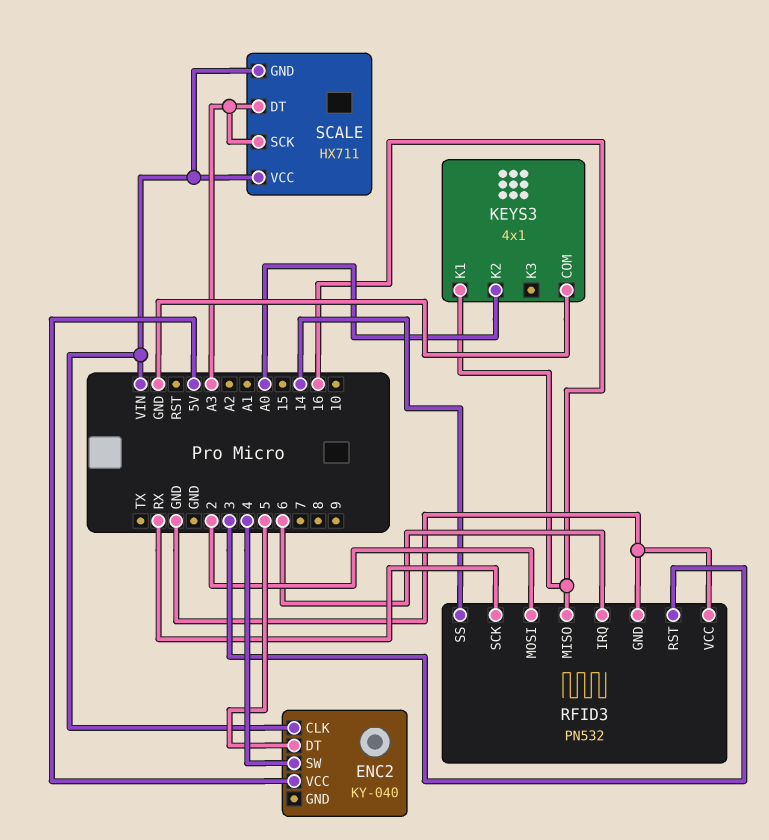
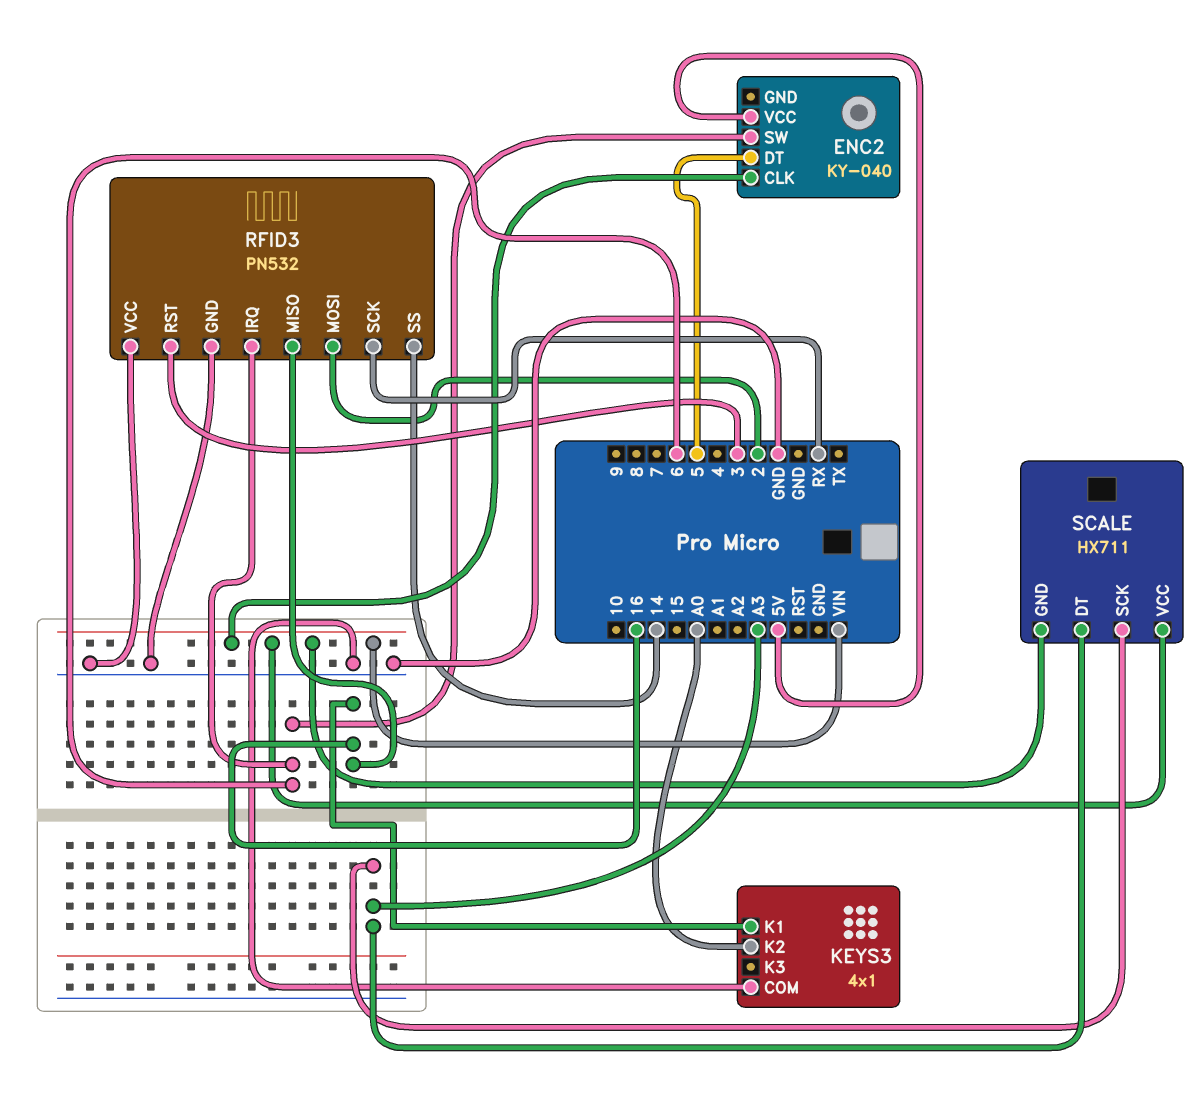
ENC2 pin SW: 4 -> 6

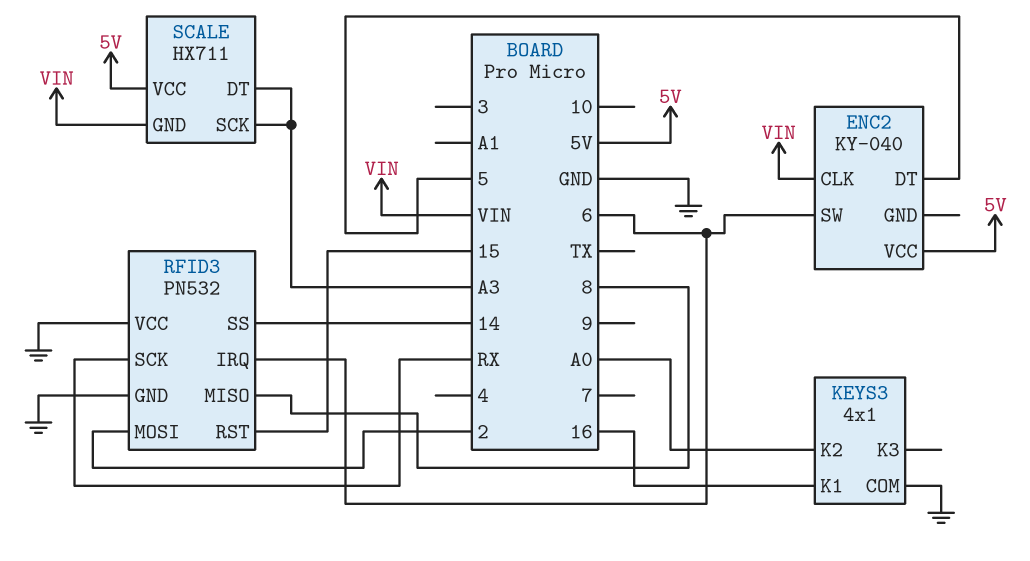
RFID3 pin MISO: 16 -> 8
RFID3 pin RST: 3 -> 15
SCALE pin VCC: VIN -> 5V

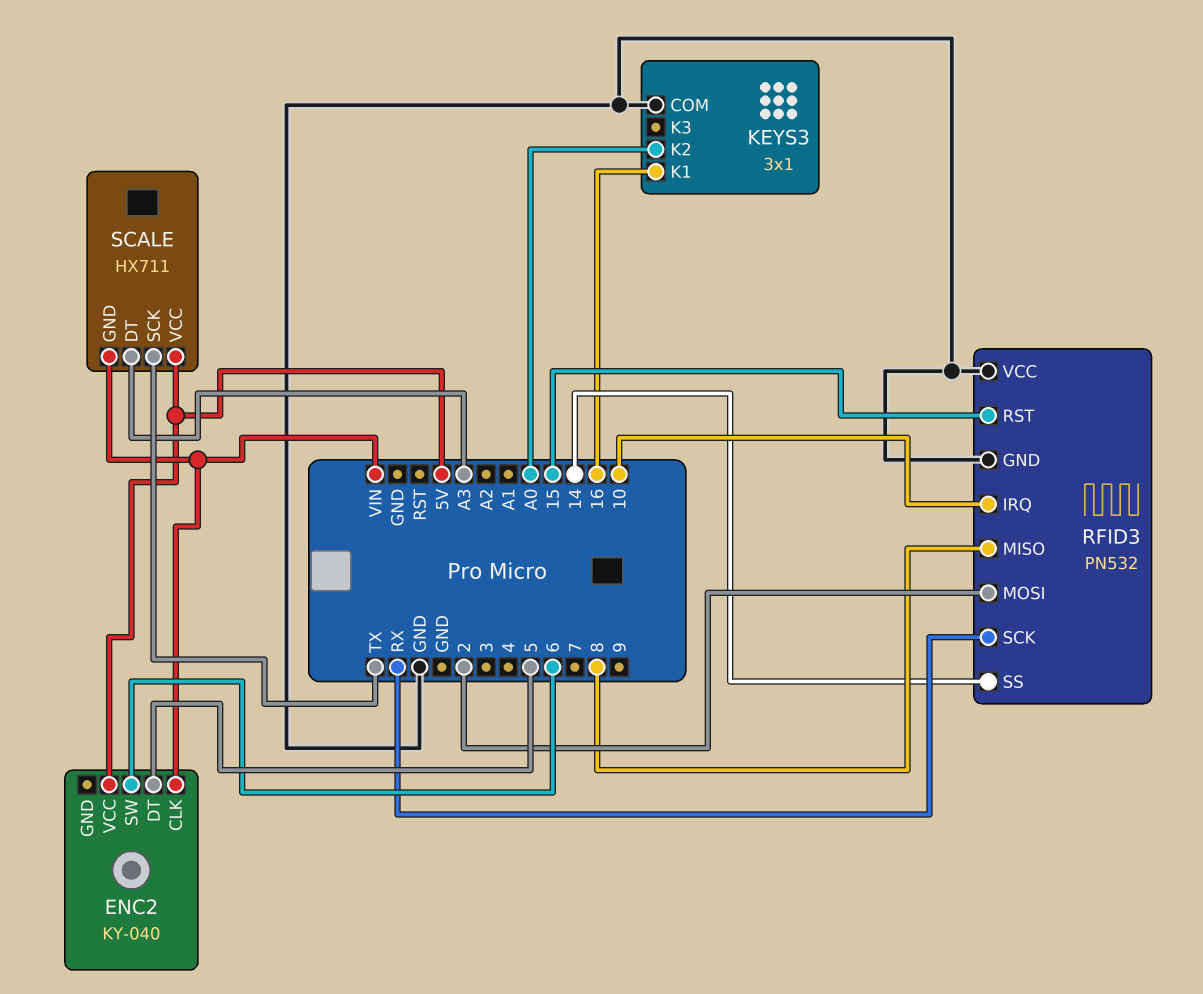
KEYS3: 4x1 -> 3x1
RFID3 pin IRQ: 6 -> 10
SCALE pin SCK: A3 -> TX

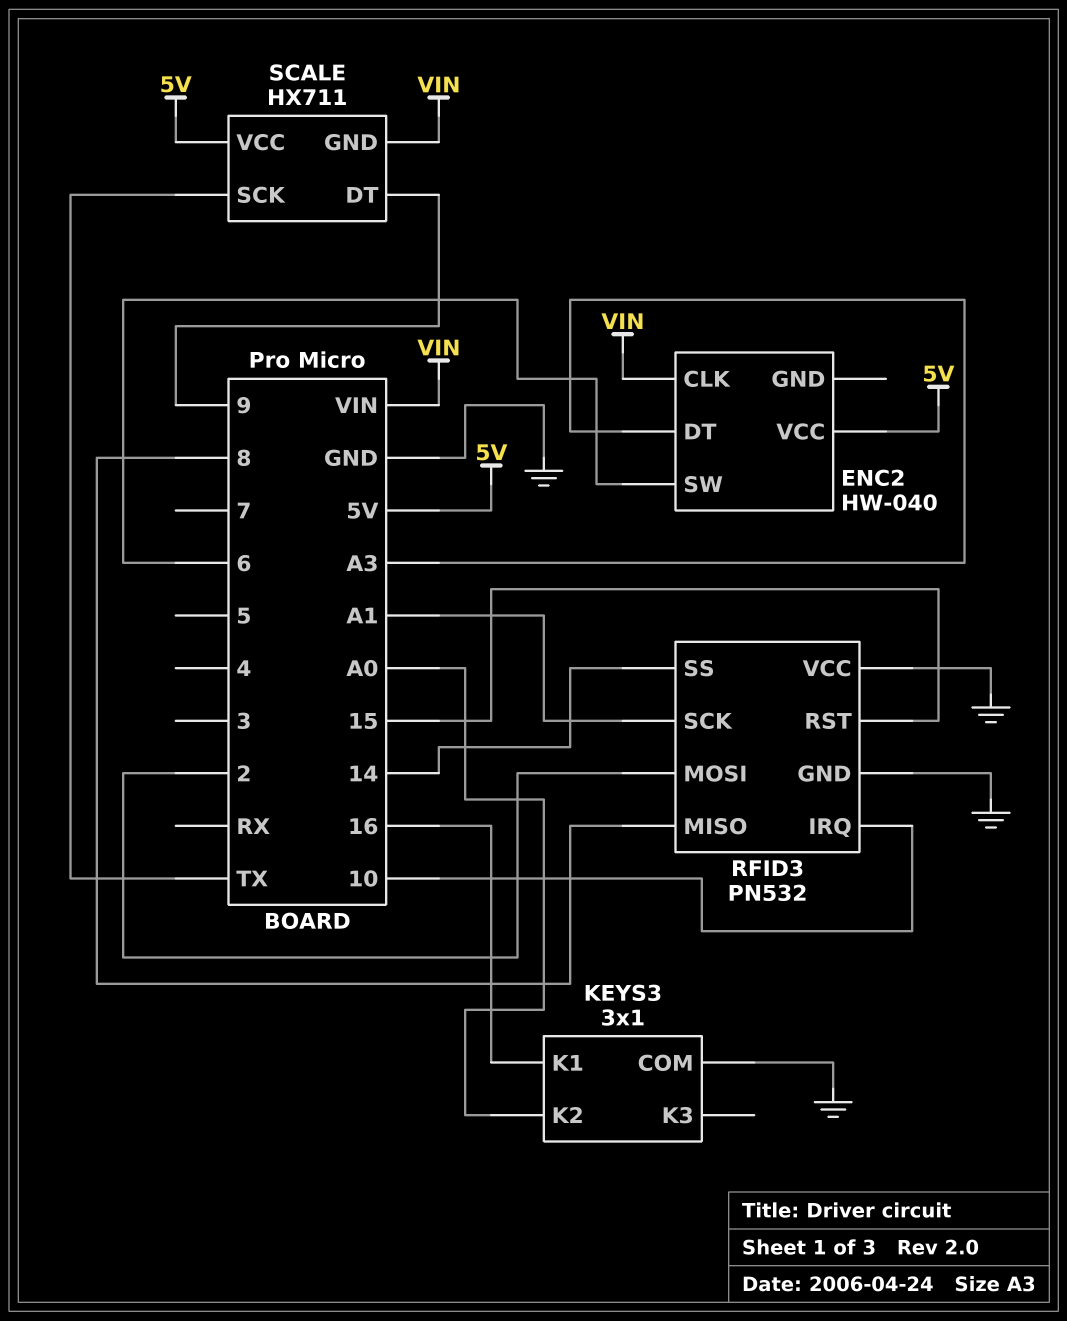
ENC2: KY-040 -> HW-040
ENC2 pin DT: 5 -> A3
RFID3 pin SCK: RX -> A1
SCALE pin DT: A3 -> 9

